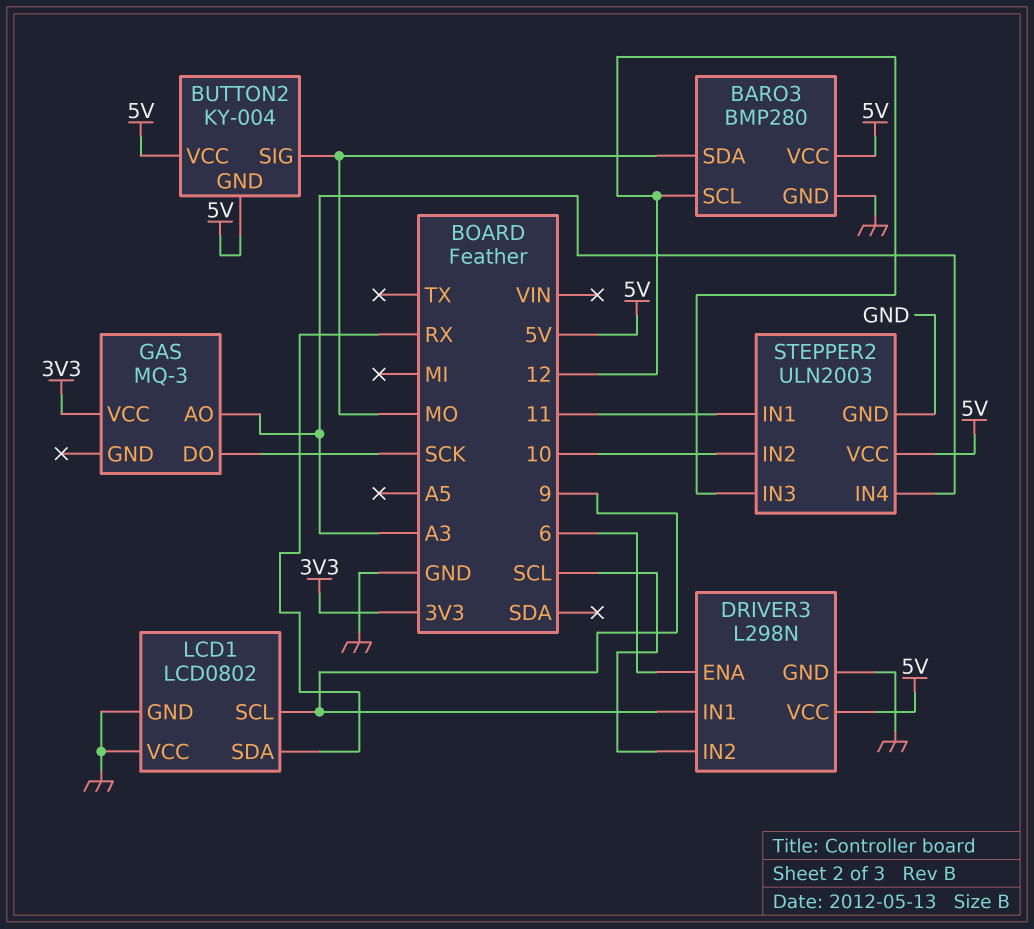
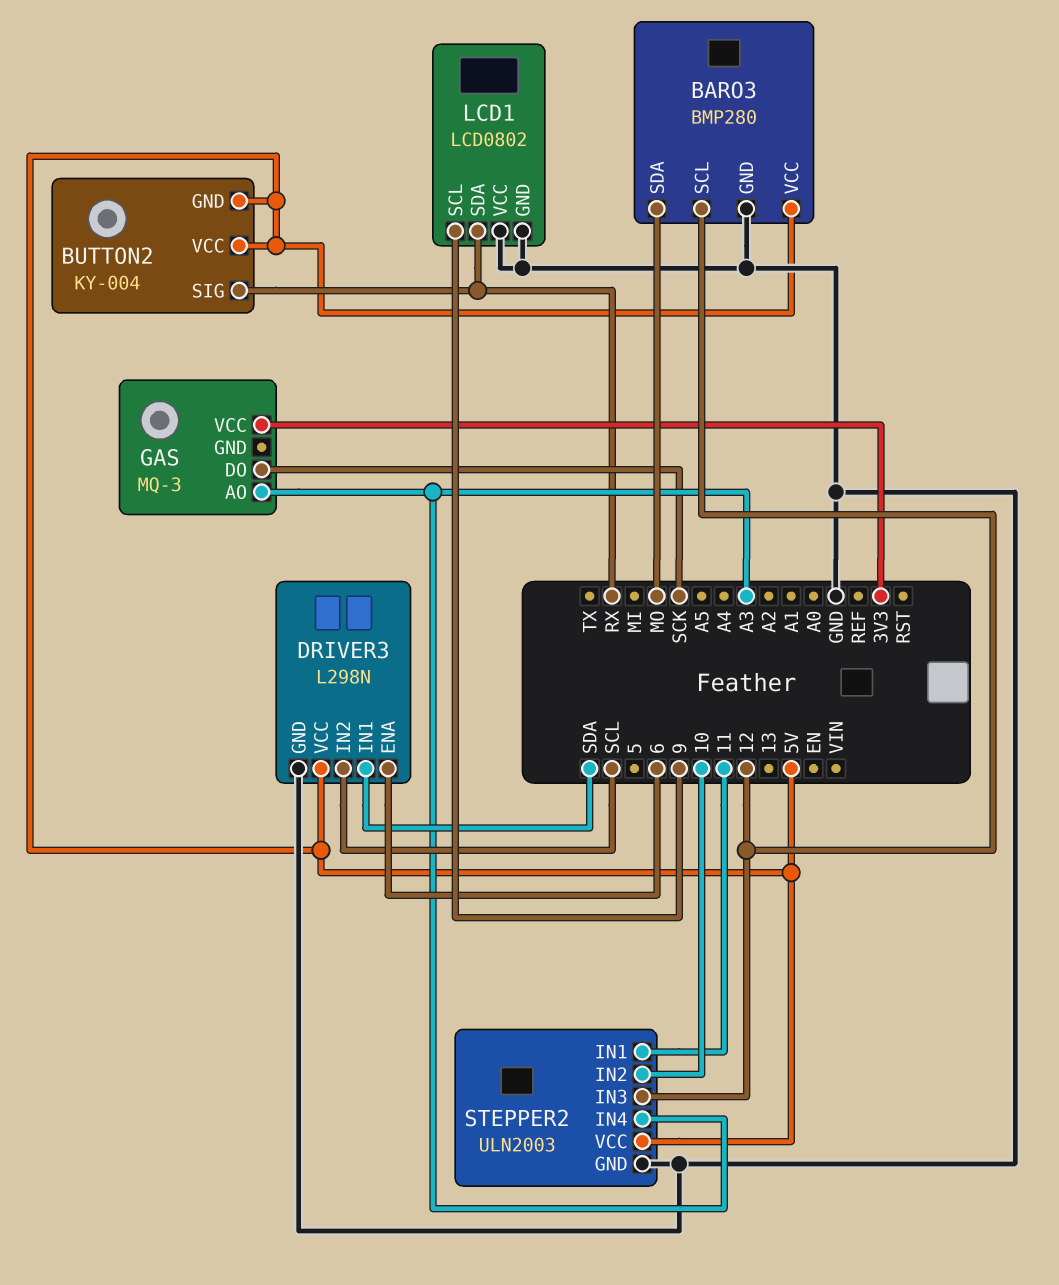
BUTTON2 pin SIG: MO -> RX
DRIVER3 pin IN1: 9 -> SDA

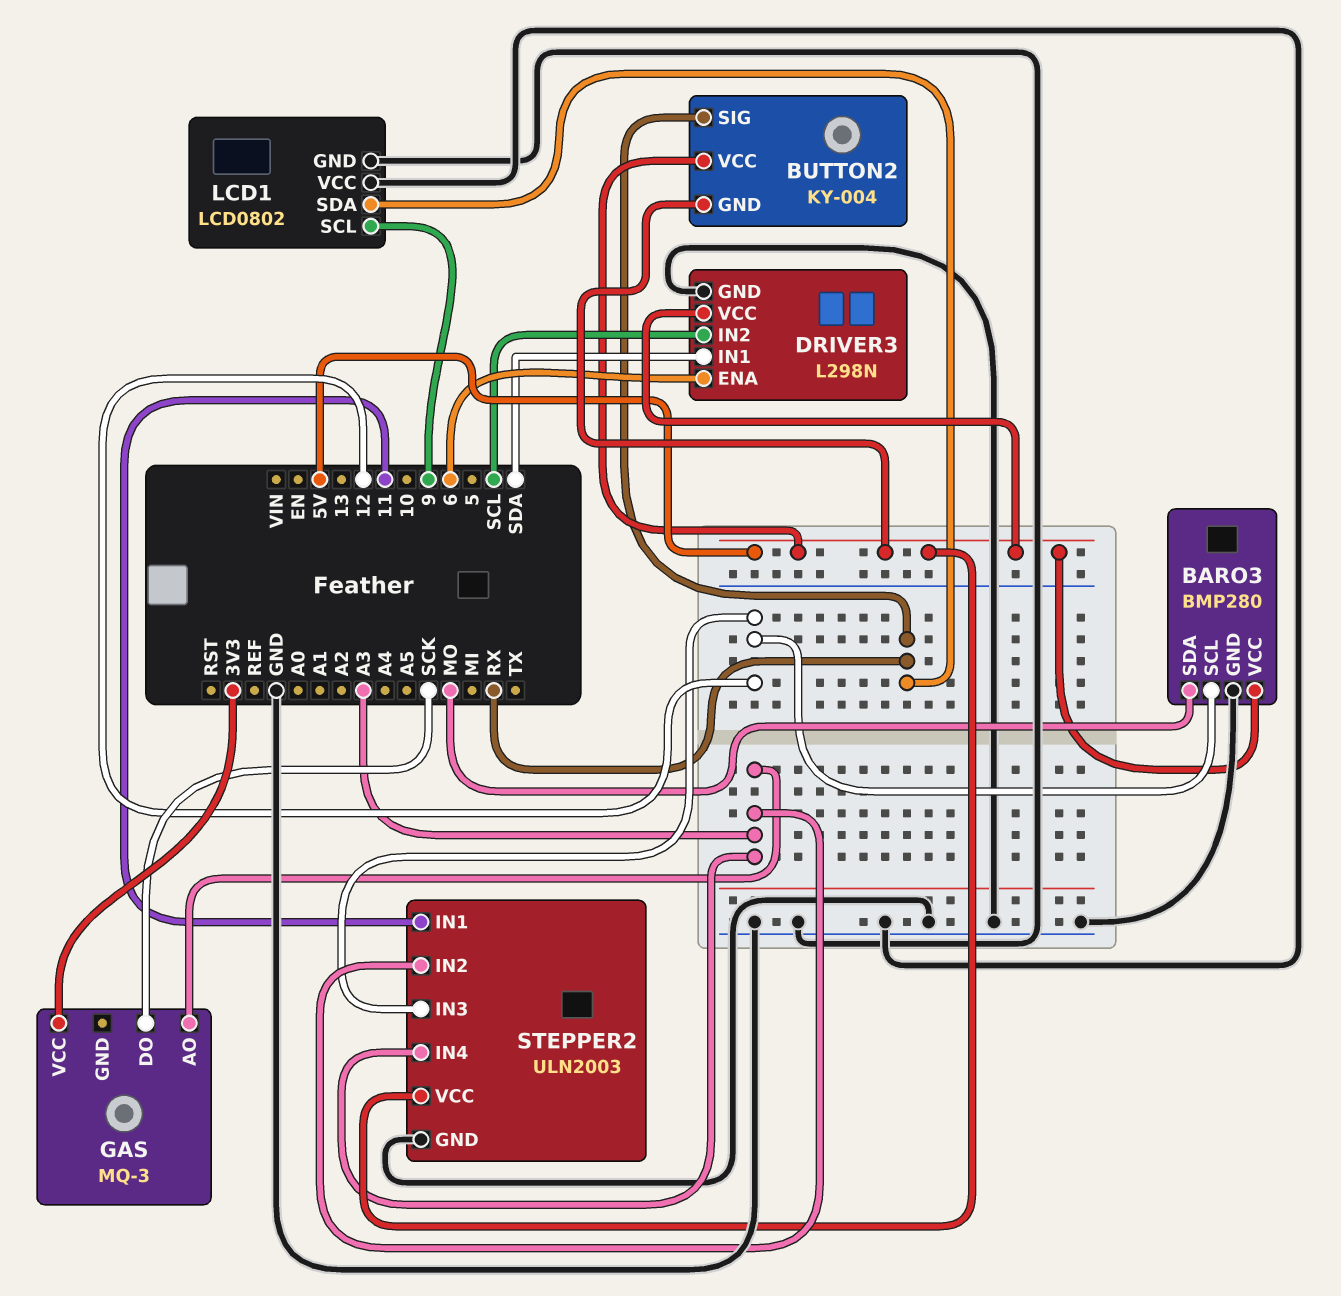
STEPPER2 pin IN2: 10 -> A3

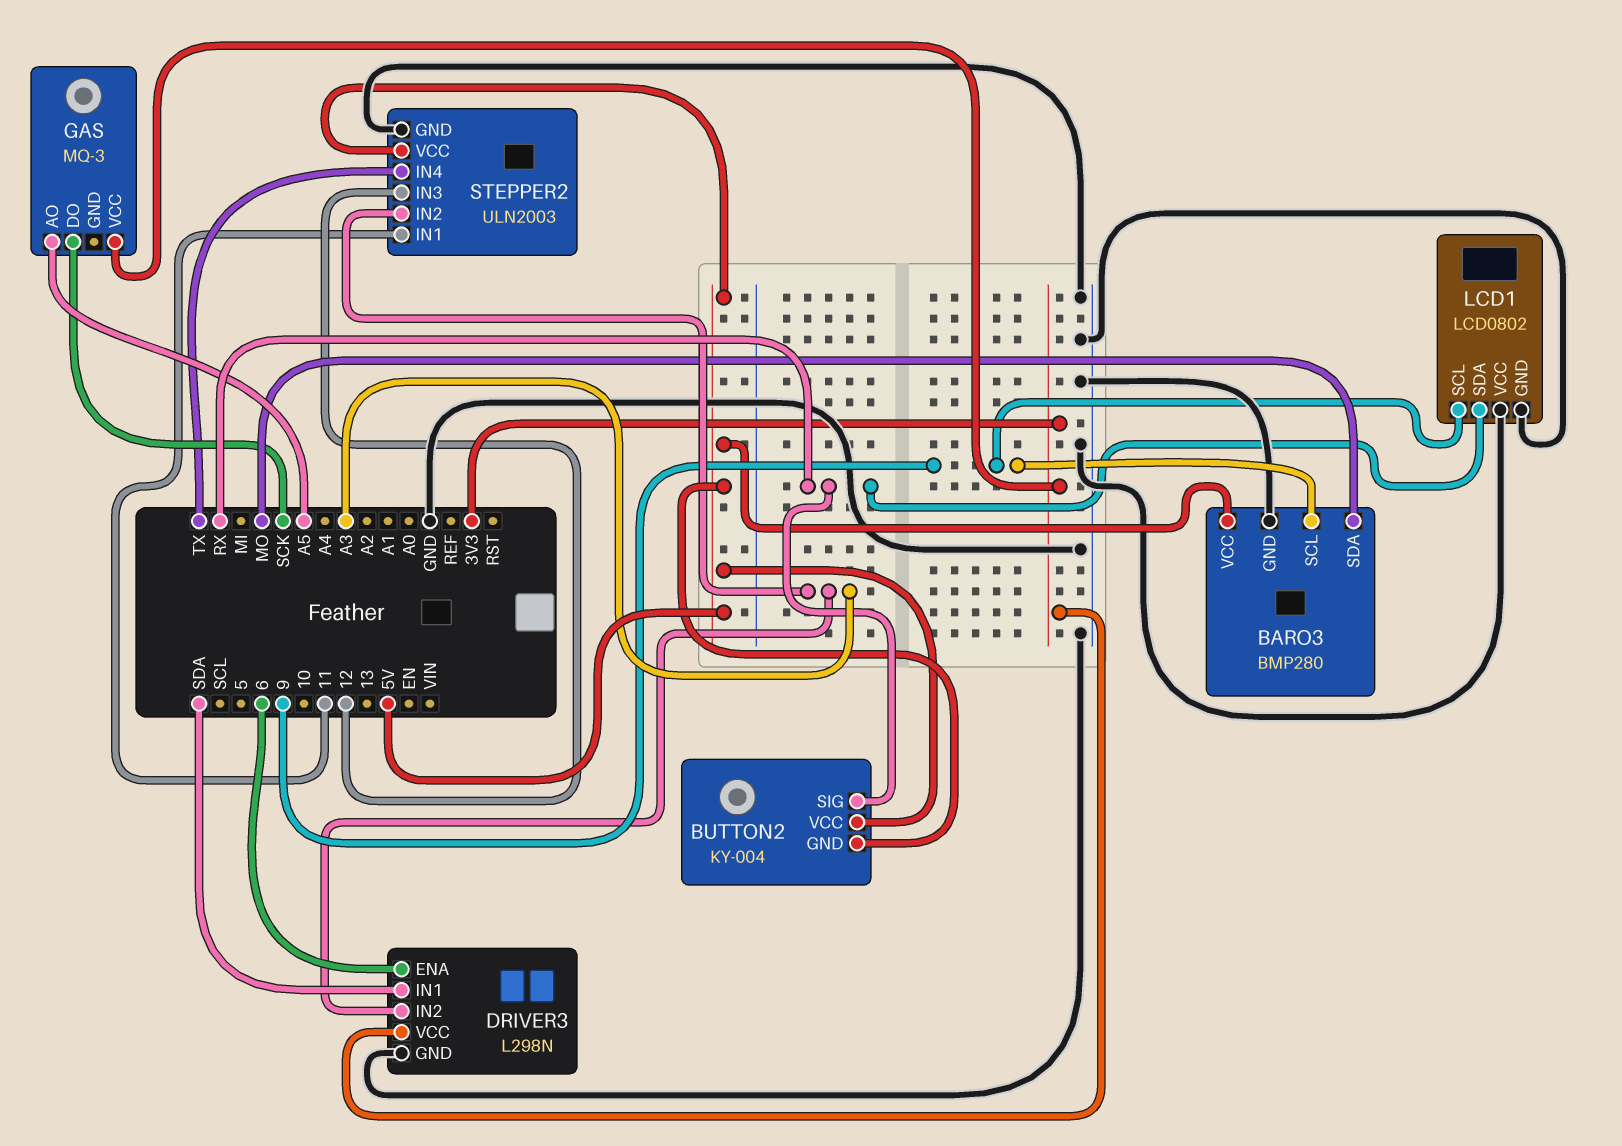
BARO3 pin SCL: 12 -> 9
DRIVER3 pin IN2: SCL -> A3
DRIVER3 pin VCC: 5V -> 3V3
GAS pin AO: A3 -> A5
STEPPER2 pin IN4: A3 -> TX

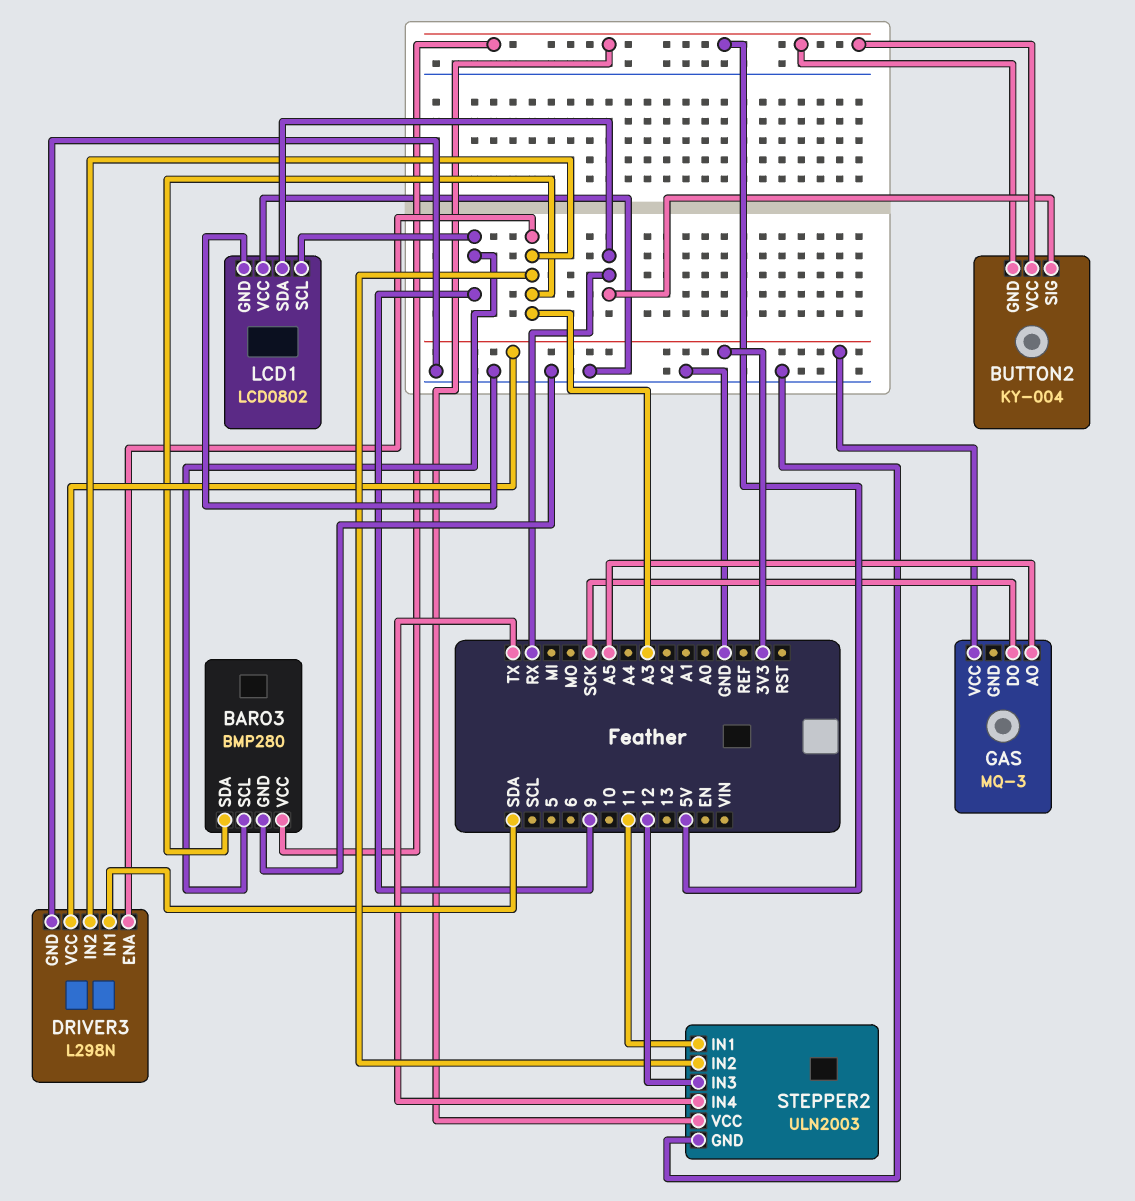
BARO3 pin SDA: MO -> A3
DRIVER3 pin ENA: 6 -> A3

